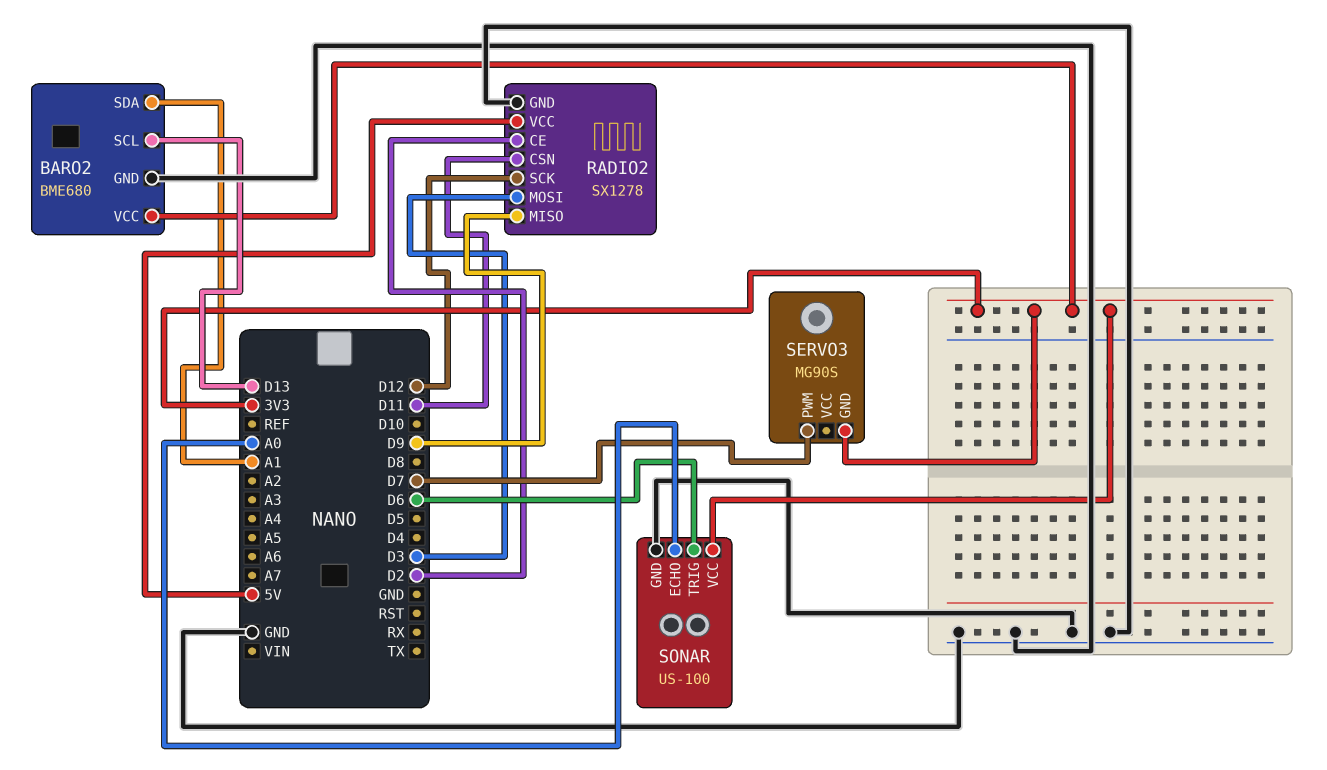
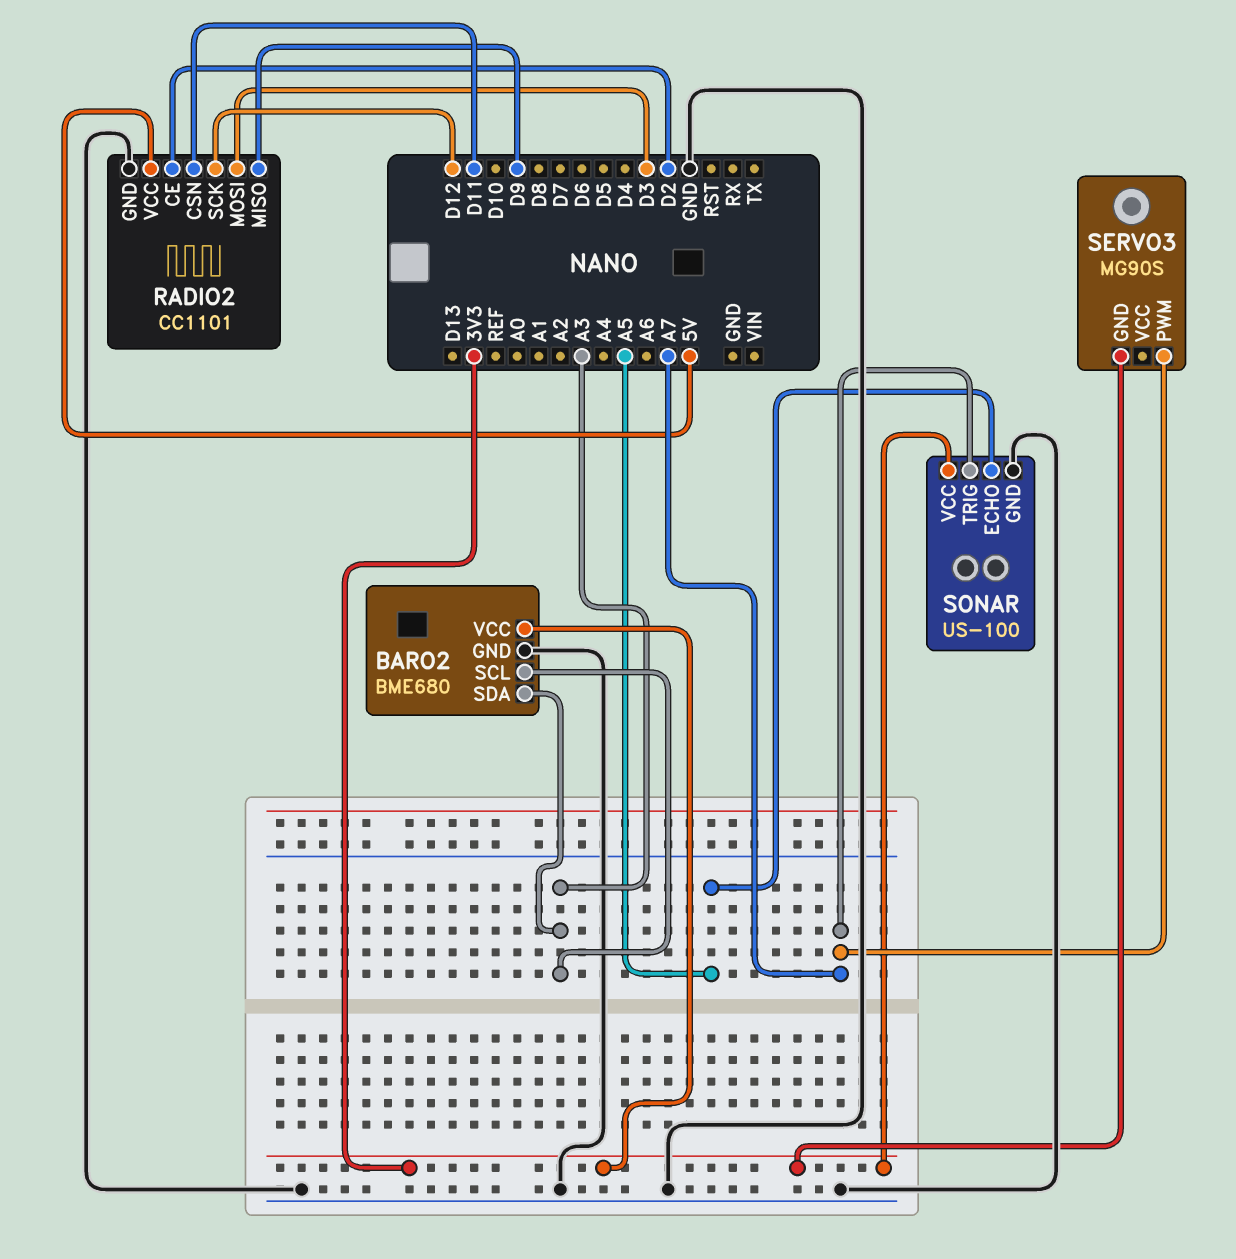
BARO2 pin SCL: D13 -> A3
BARO2 pin SDA: A1 -> A3
RADIO2: SX1278 -> CC1101
SERVO3 pin PWM: D7 -> A7
SONAR pin ECHO: A0 -> A5
SONAR pin TRIG: D6 -> A7

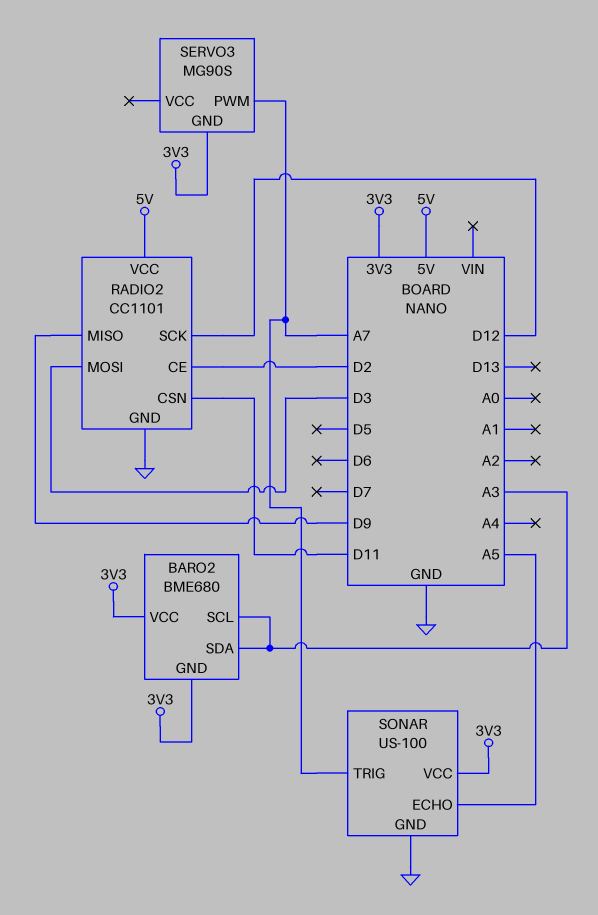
BARO2 pin GND: GND -> 3V3

